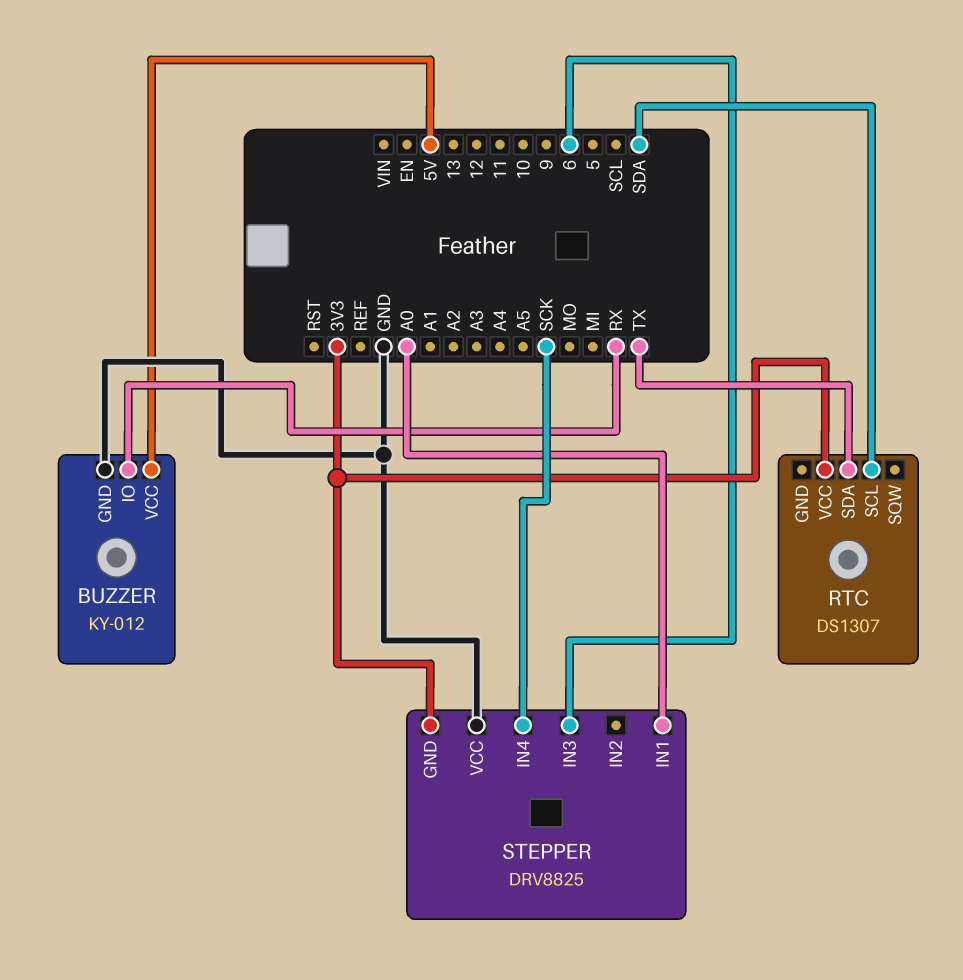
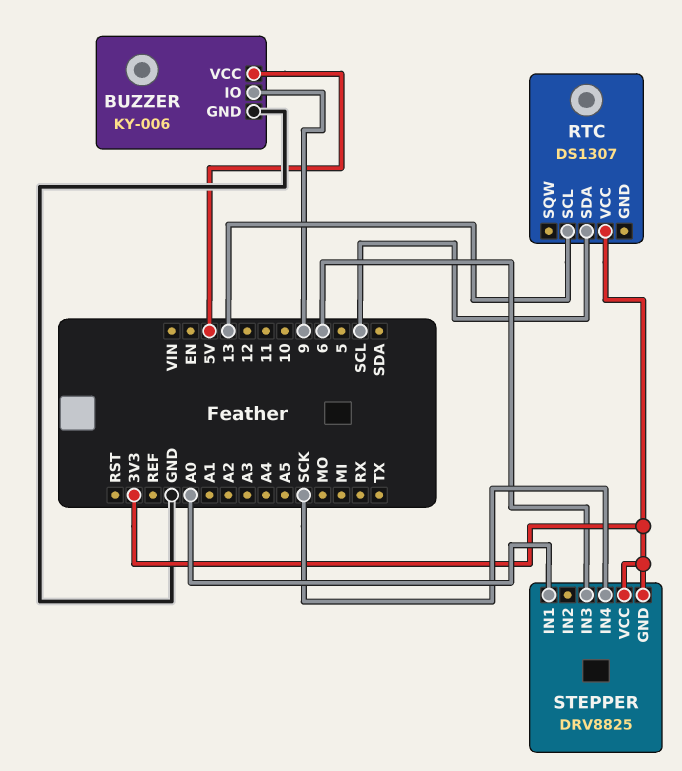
BUZZER: KY-012 -> KY-006
BUZZER pin IO: RX -> 9
RTC pin SCL: SDA -> 13
RTC pin SDA: TX -> SCL
STEPPER pin VCC: GND -> 3V3

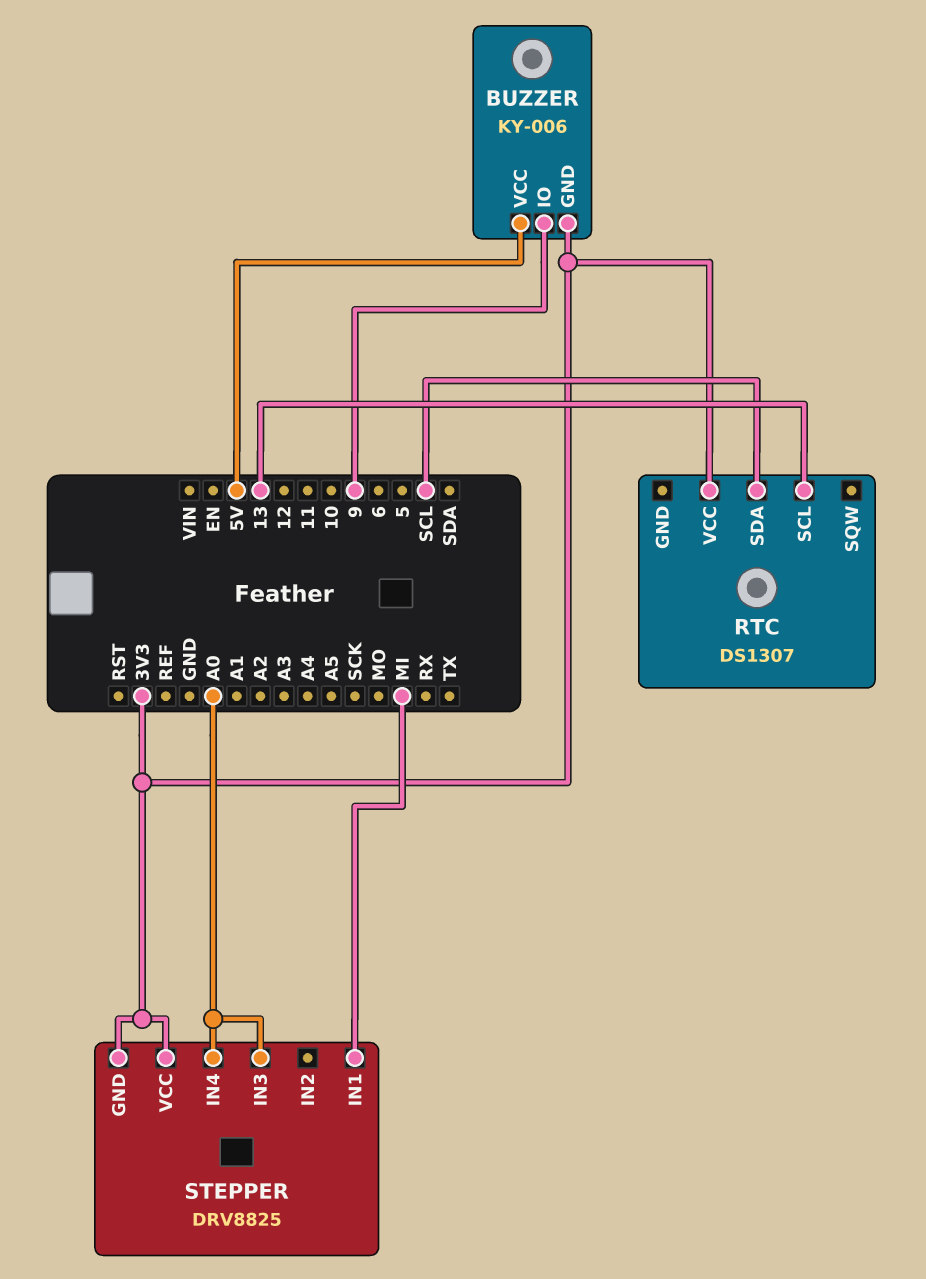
BUZZER pin GND: GND -> 3V3
STEPPER pin IN1: A0 -> MI
STEPPER pin IN3: 6 -> A0
STEPPER pin IN4: SCK -> A0

